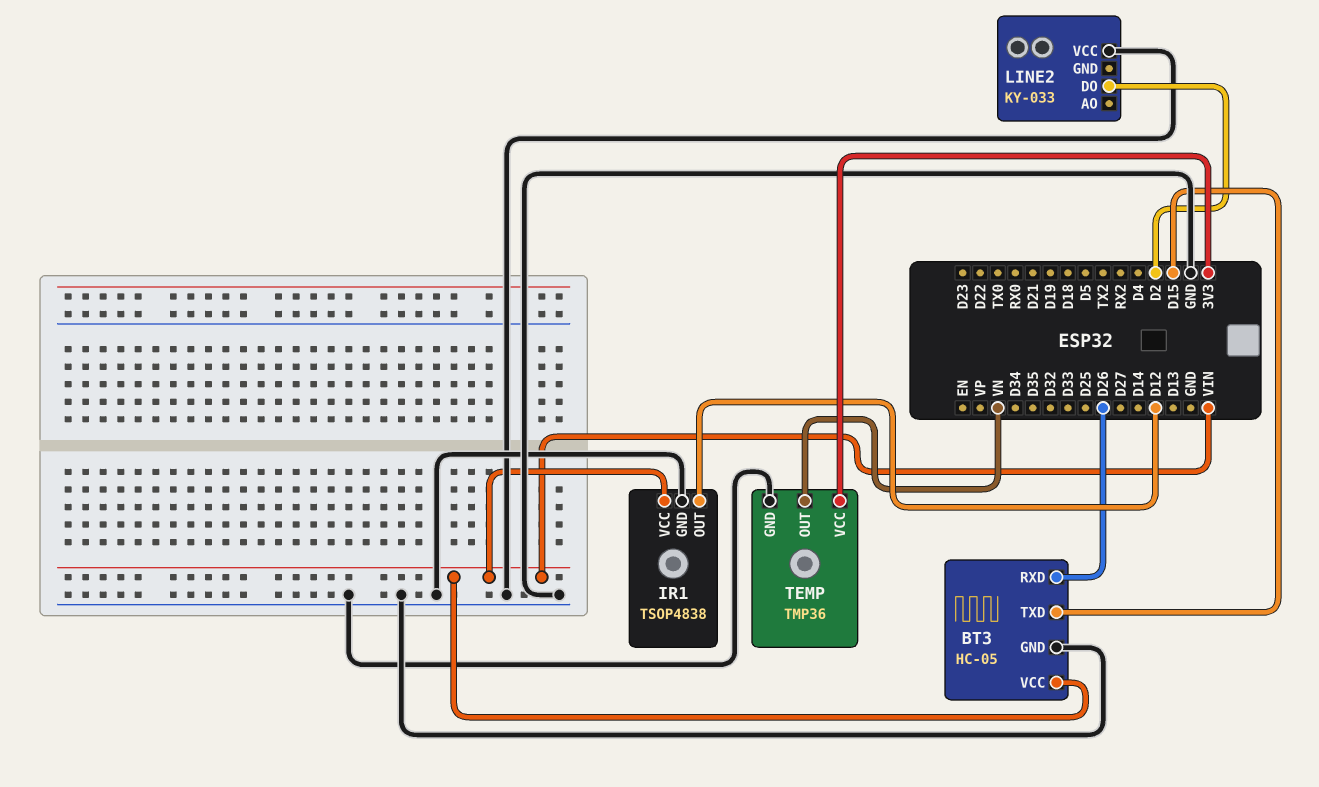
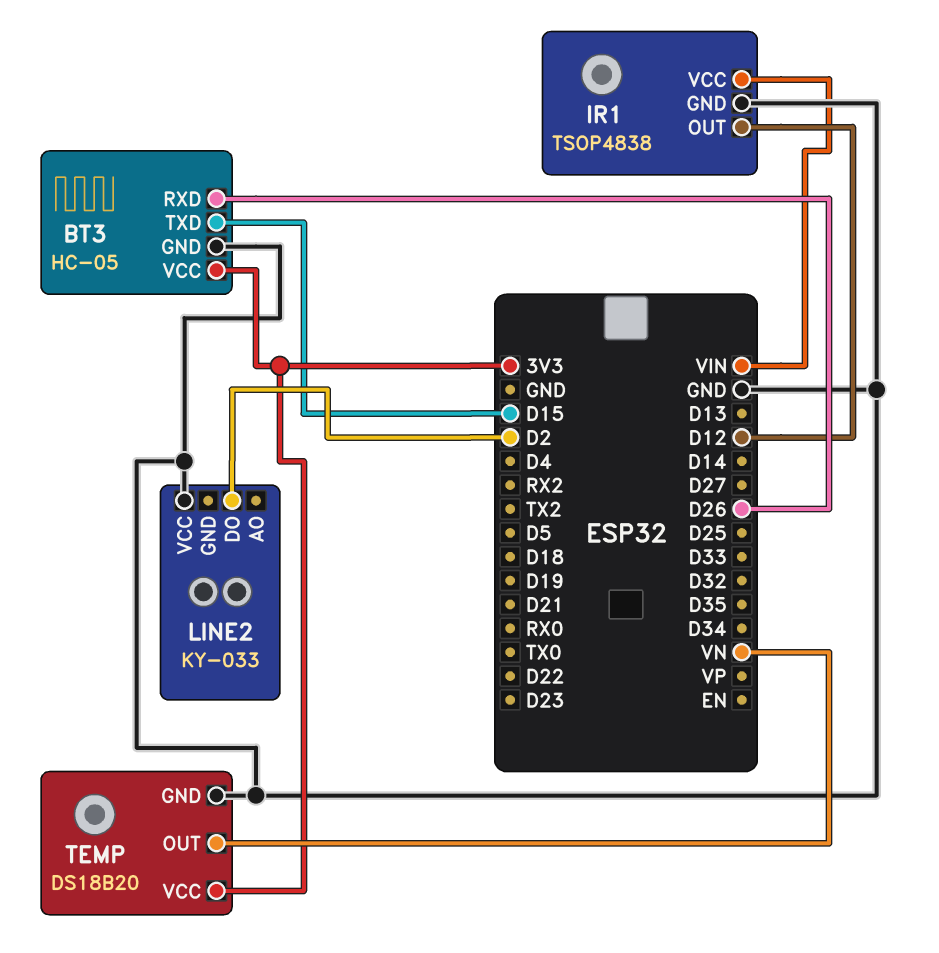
BT3 pin VCC: VIN -> 3V3
TEMP: TMP36 -> DS18B20

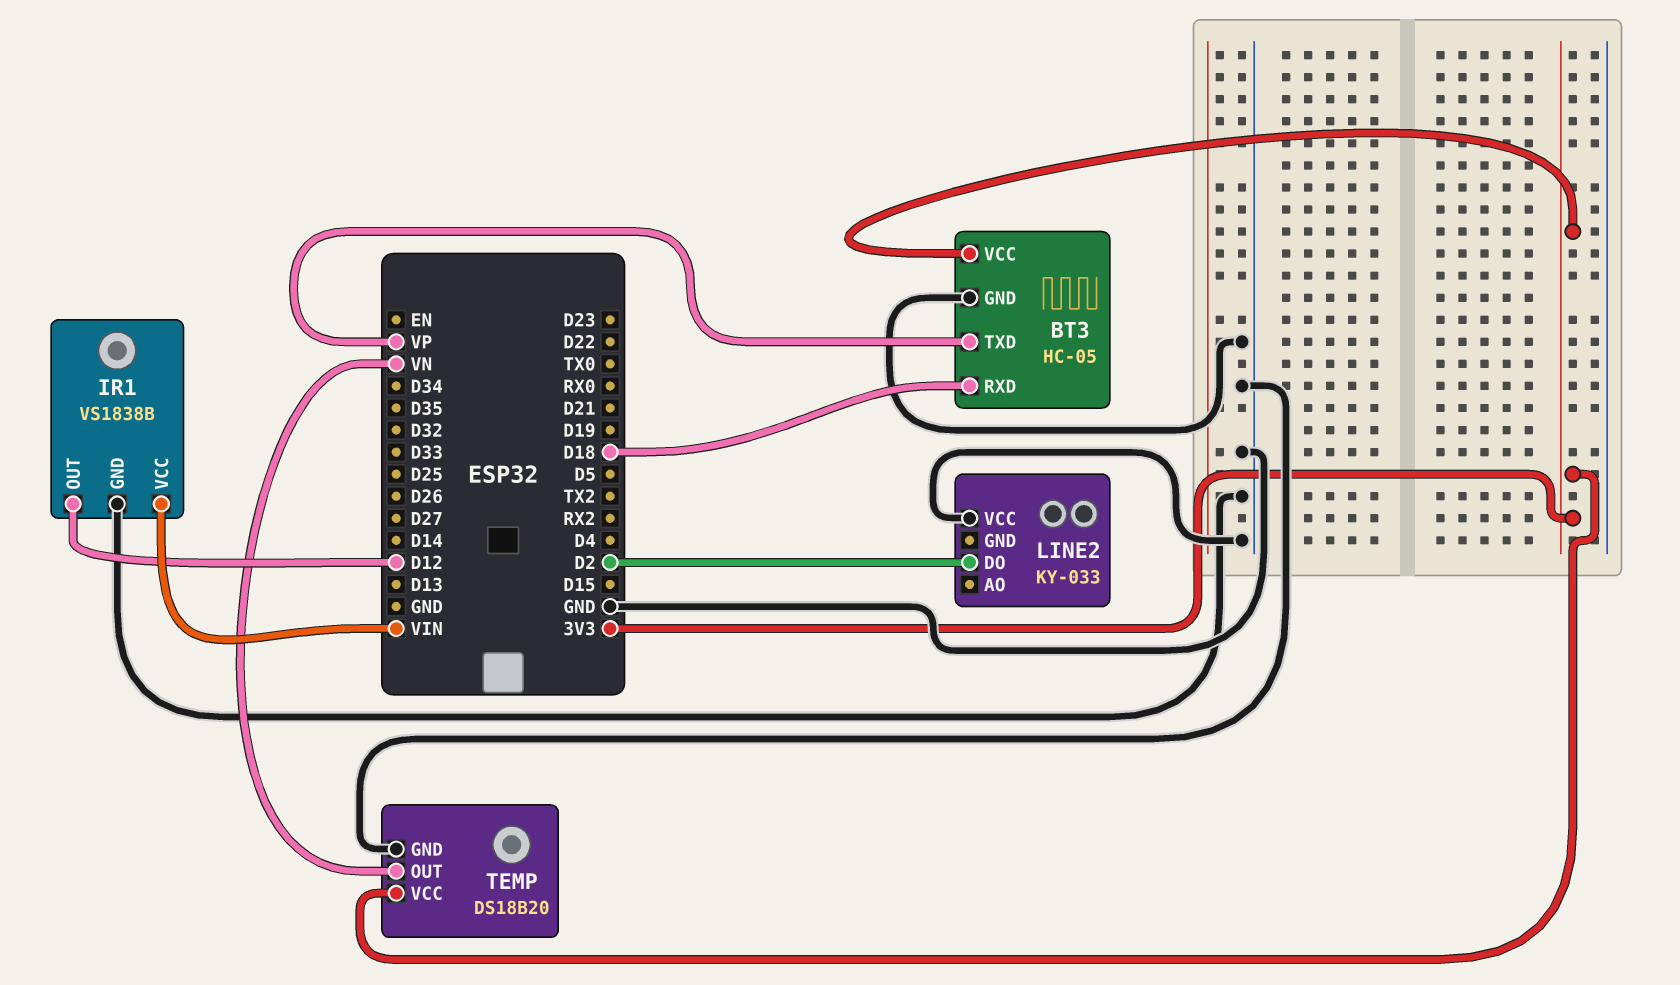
BT3 pin RXD: D26 -> D18
BT3 pin TXD: D15 -> VP
IR1: TSOP4838 -> VS1838B

